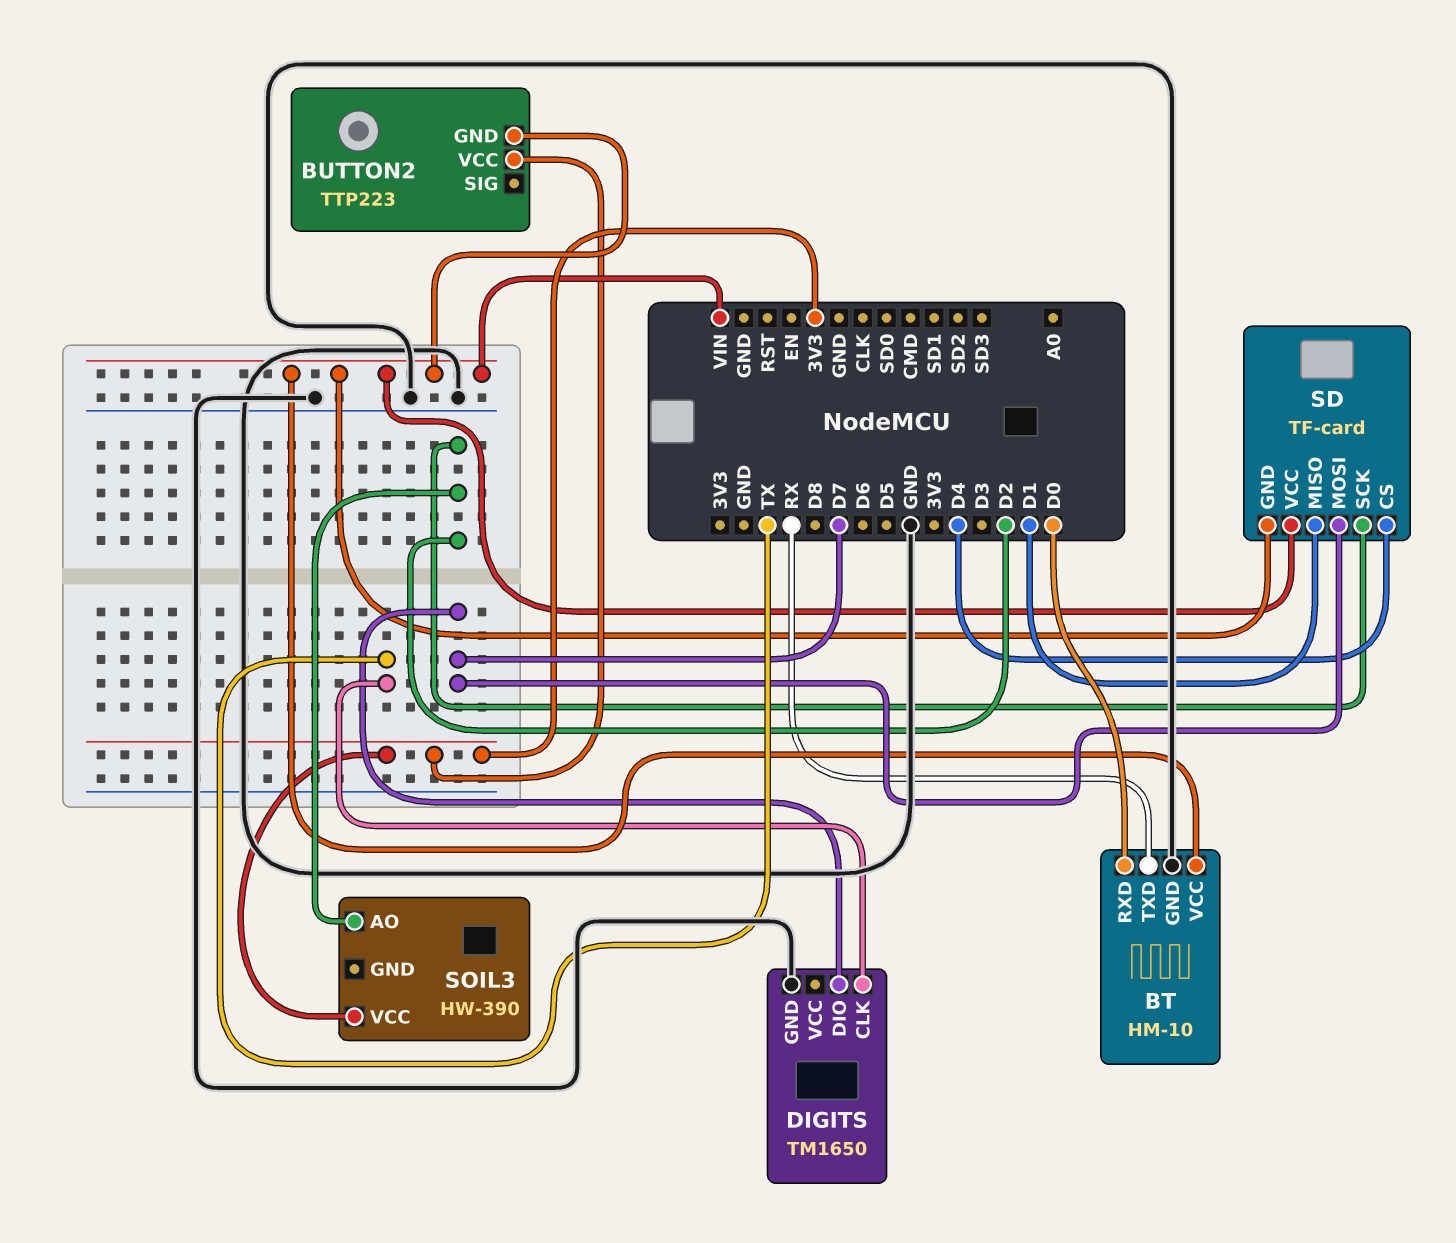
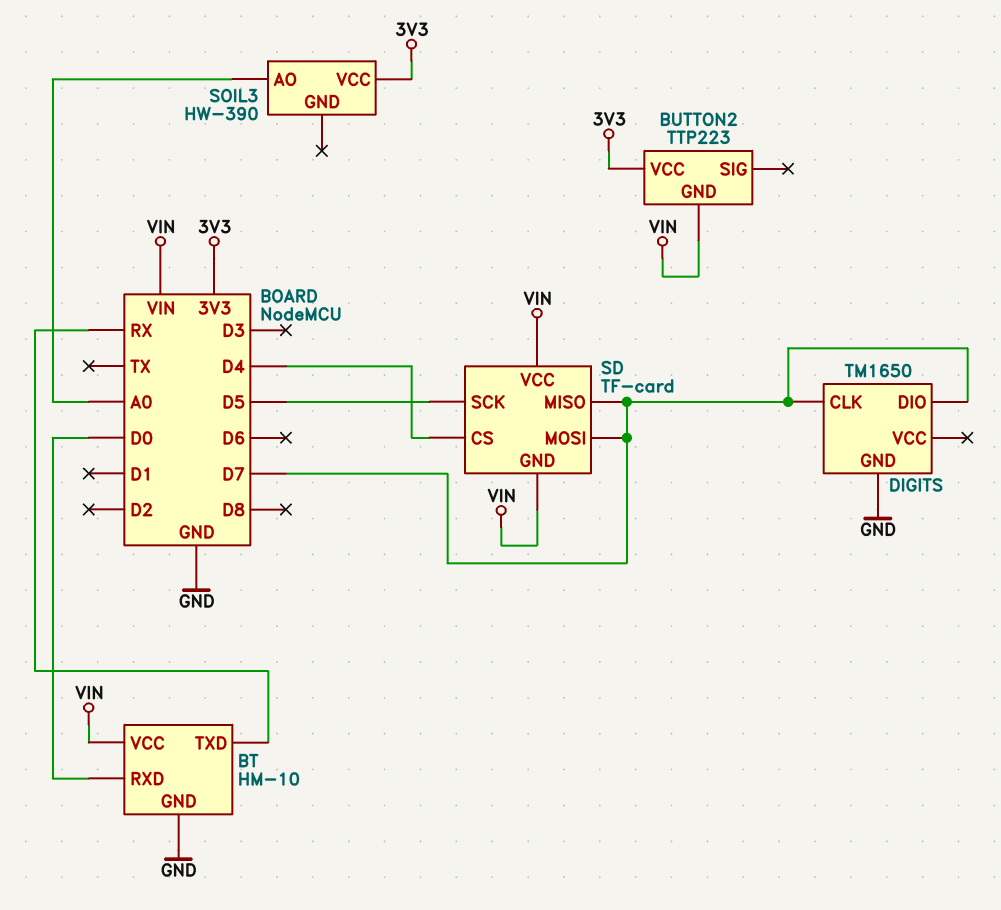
DIGITS pin CLK: TX -> D7
SD pin MISO: D1 -> D7
SD pin SCK: D2 -> D5
SOIL3 pin AO: D2 -> A0

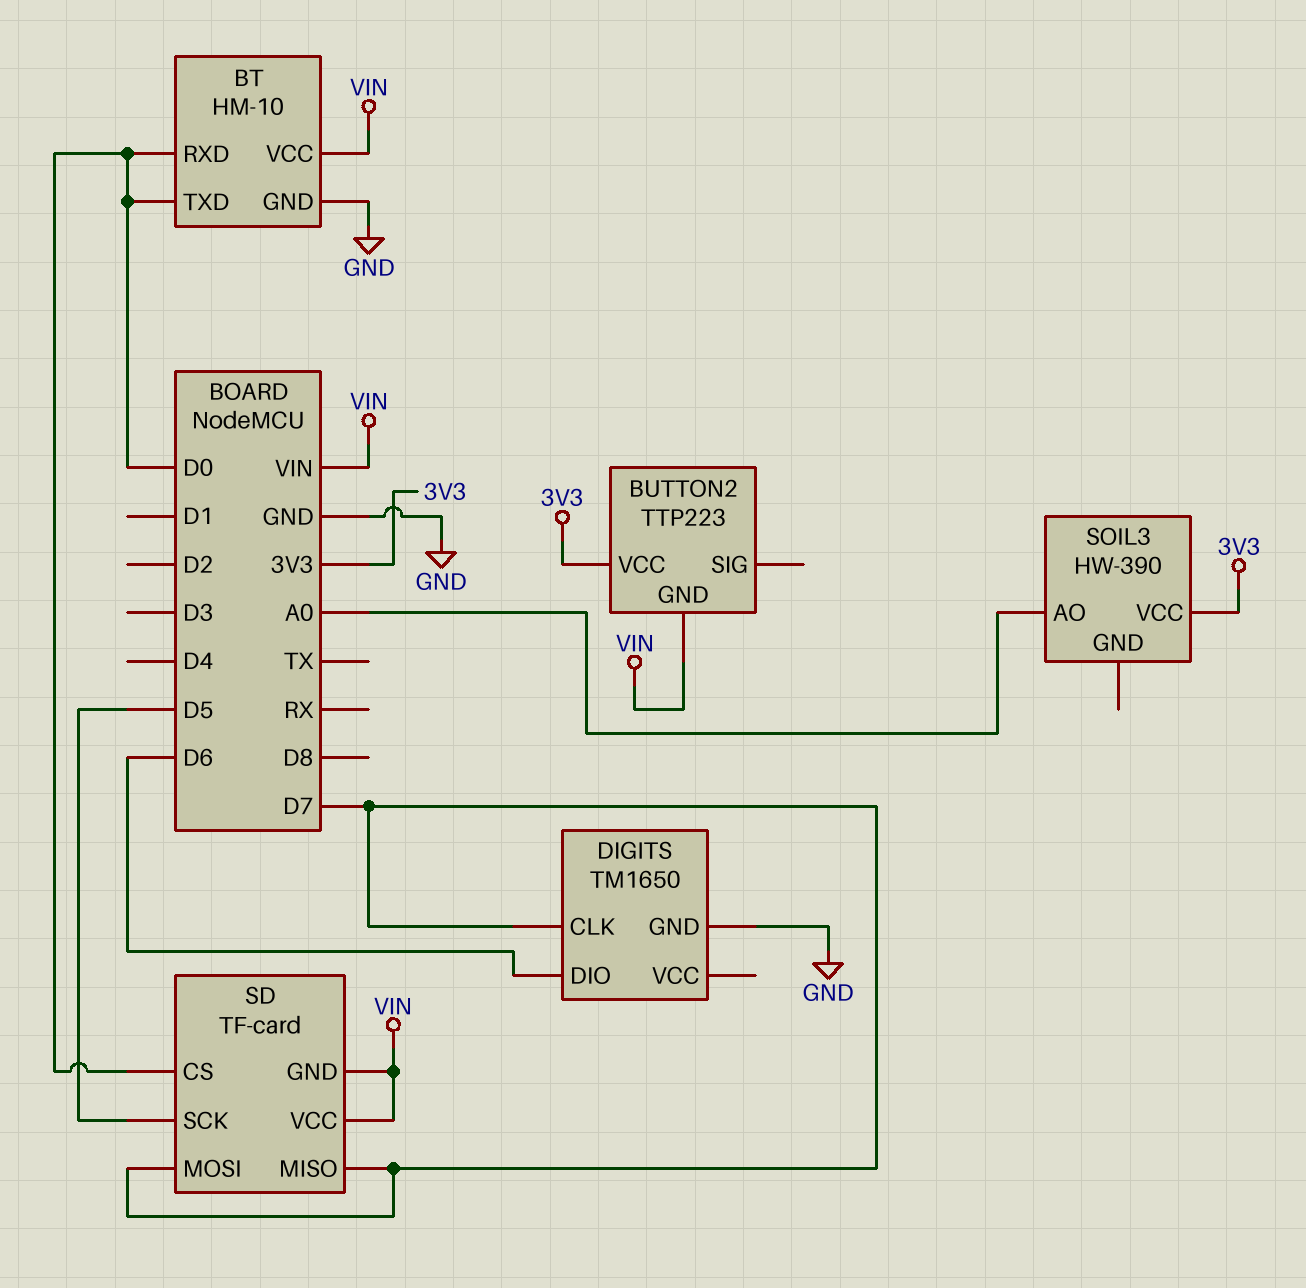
BT pin TXD: RX -> D0
DIGITS pin DIO: D7 -> D6
SD pin CS: D4 -> D0

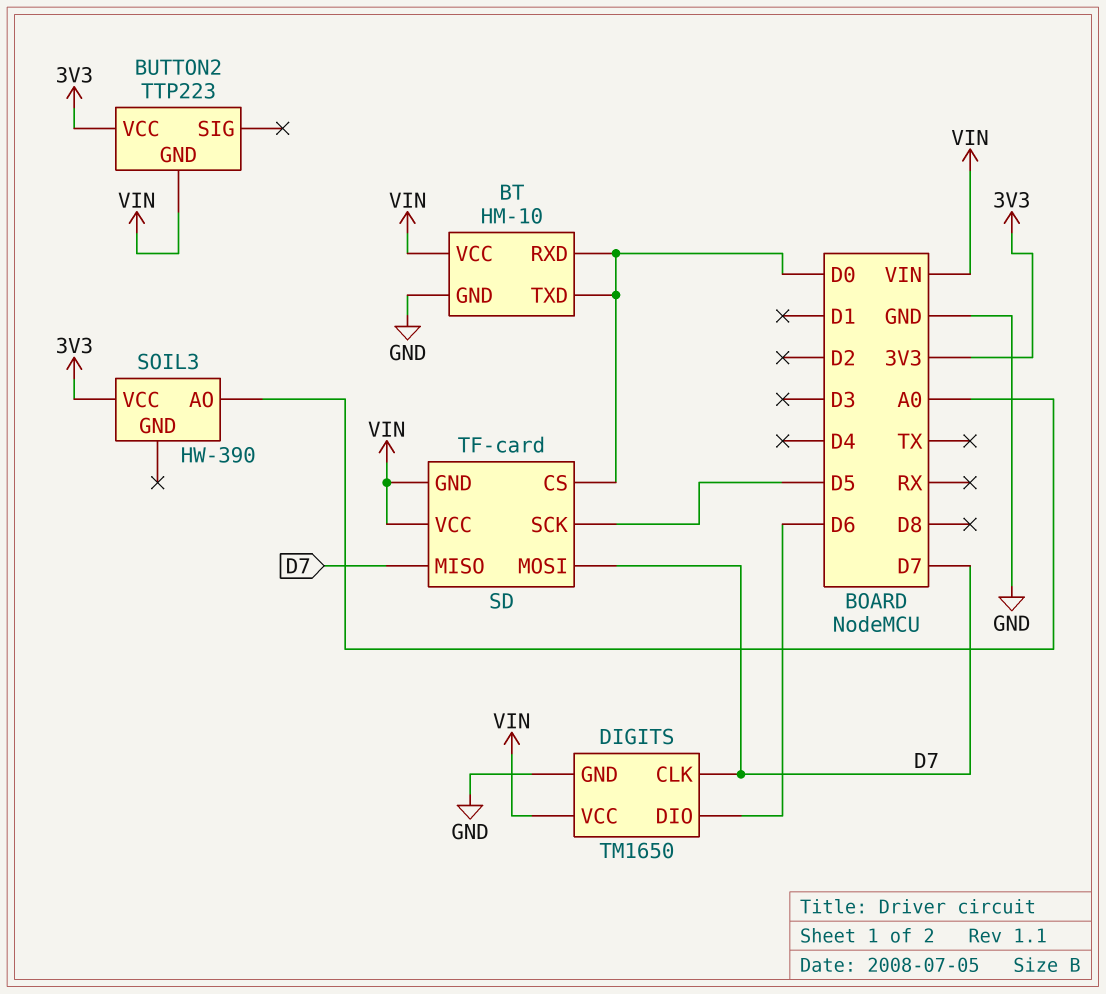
DIGITS pin VCC: none -> VIN

